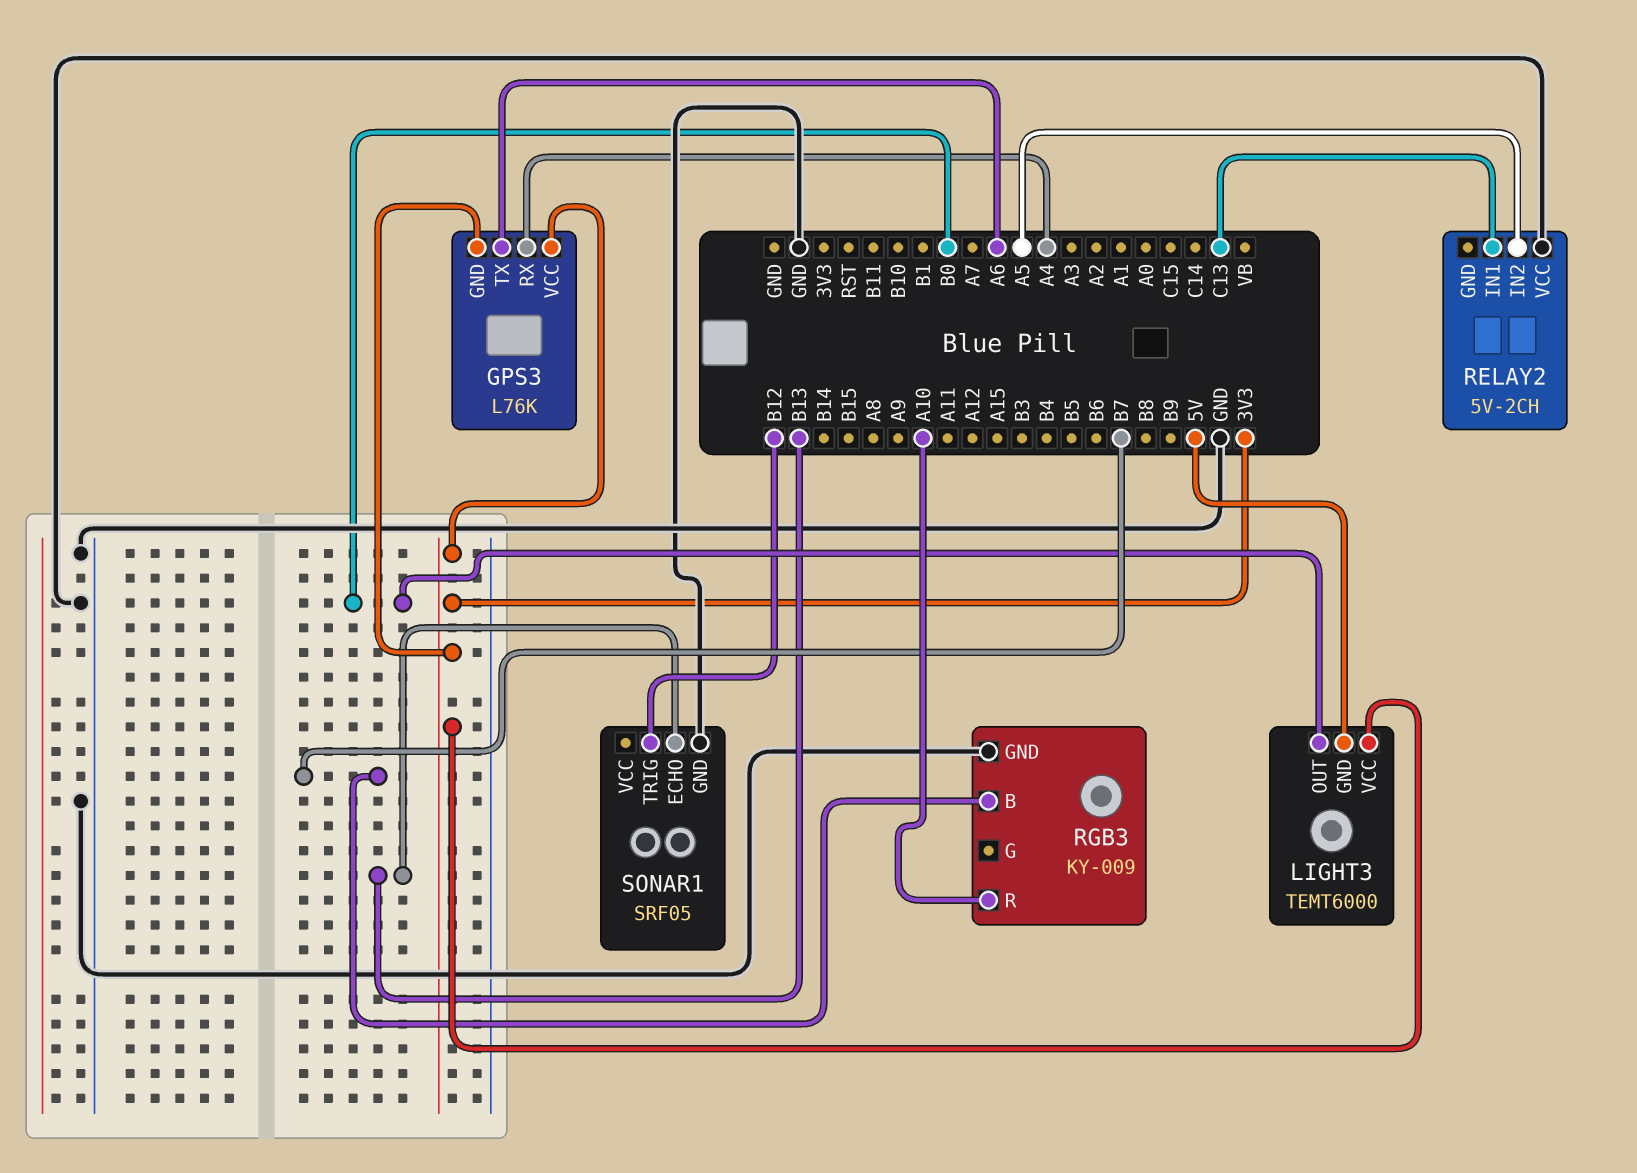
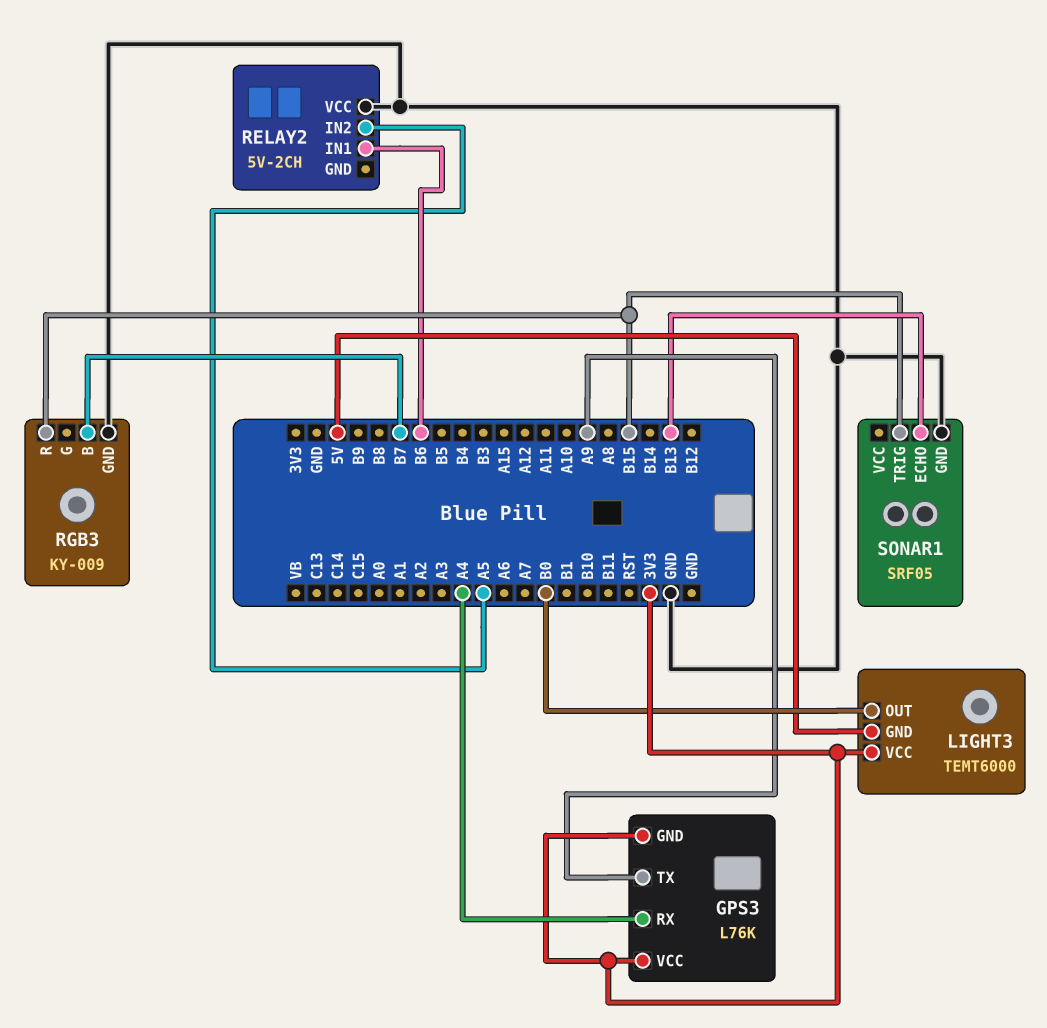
GPS3 pin TX: A6 -> A9
RELAY2 pin IN1: C13 -> B6
RGB3 pin R: A10 -> B15
SONAR1 pin TRIG: B12 -> B15

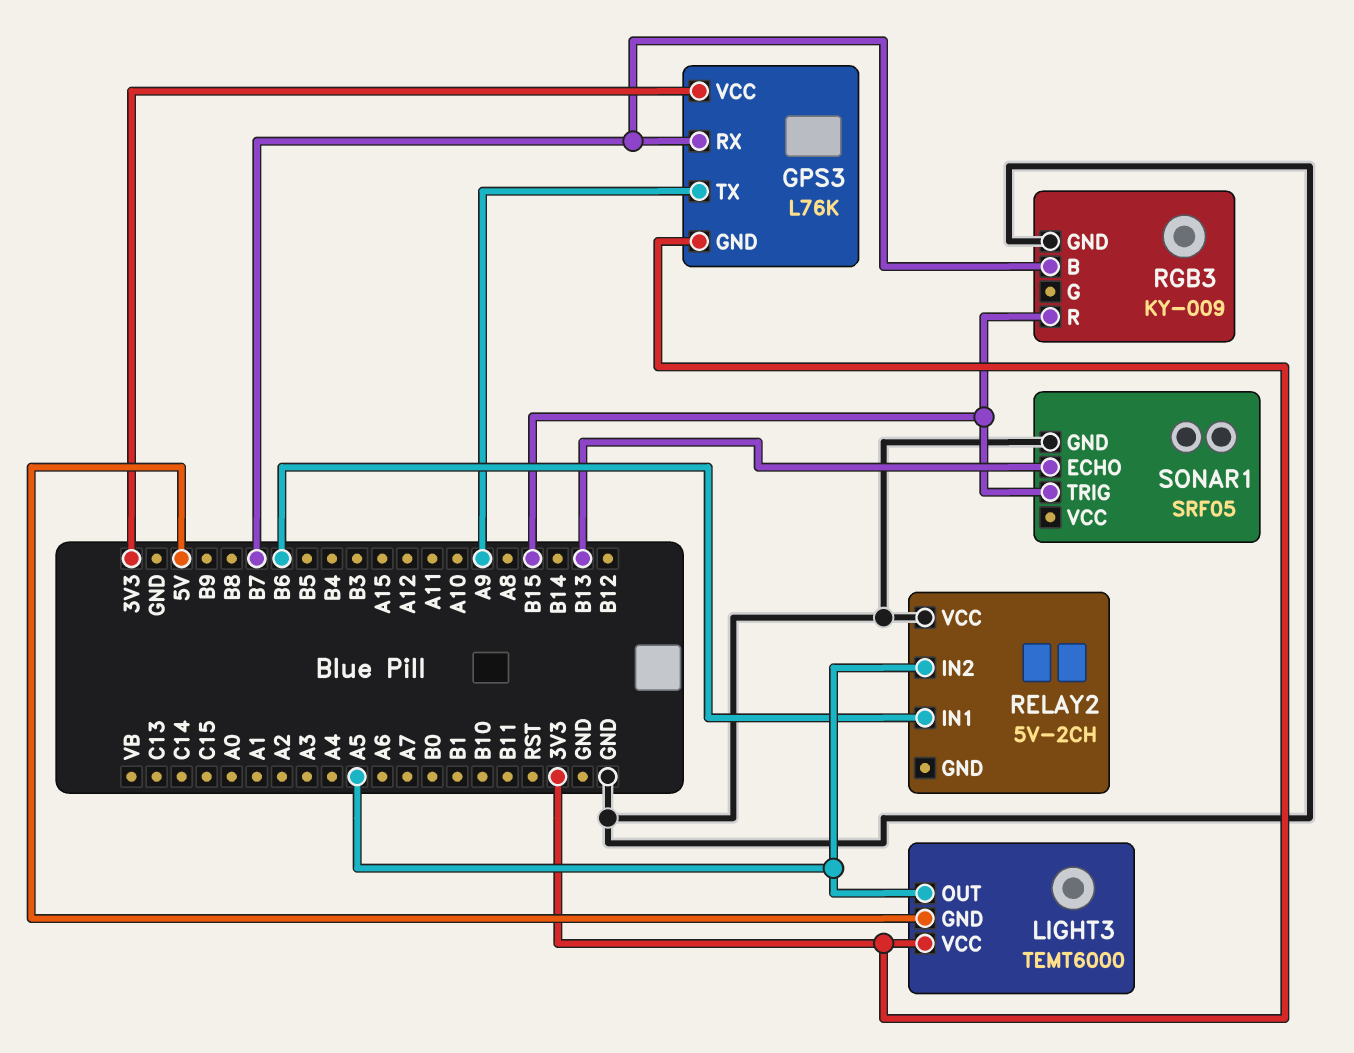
GPS3 pin RX: A4 -> B7
LIGHT3 pin OUT: B0 -> A5

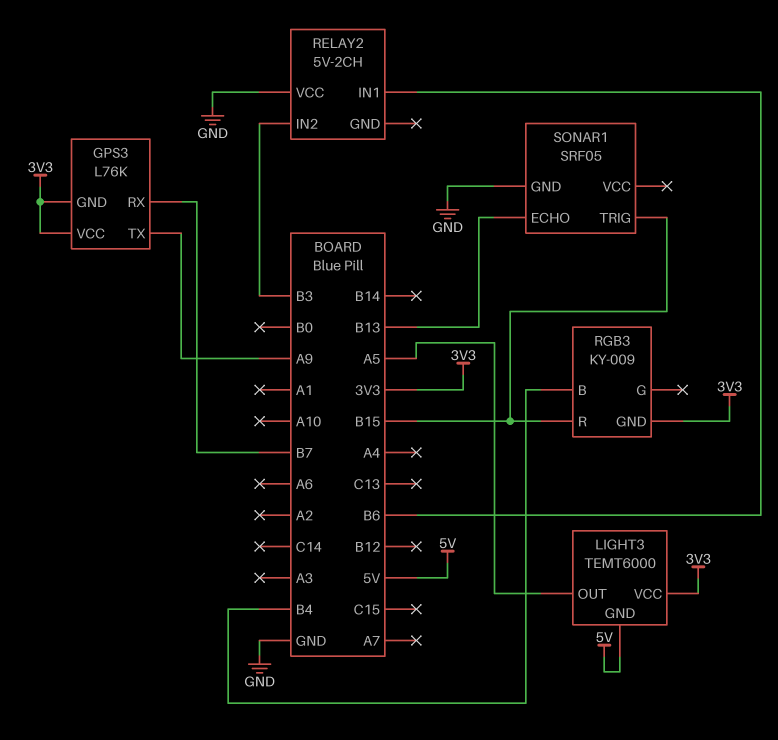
RELAY2 pin IN2: A5 -> B3
RGB3 pin B: B7 -> B4
RGB3 pin GND: GND -> 3V3

